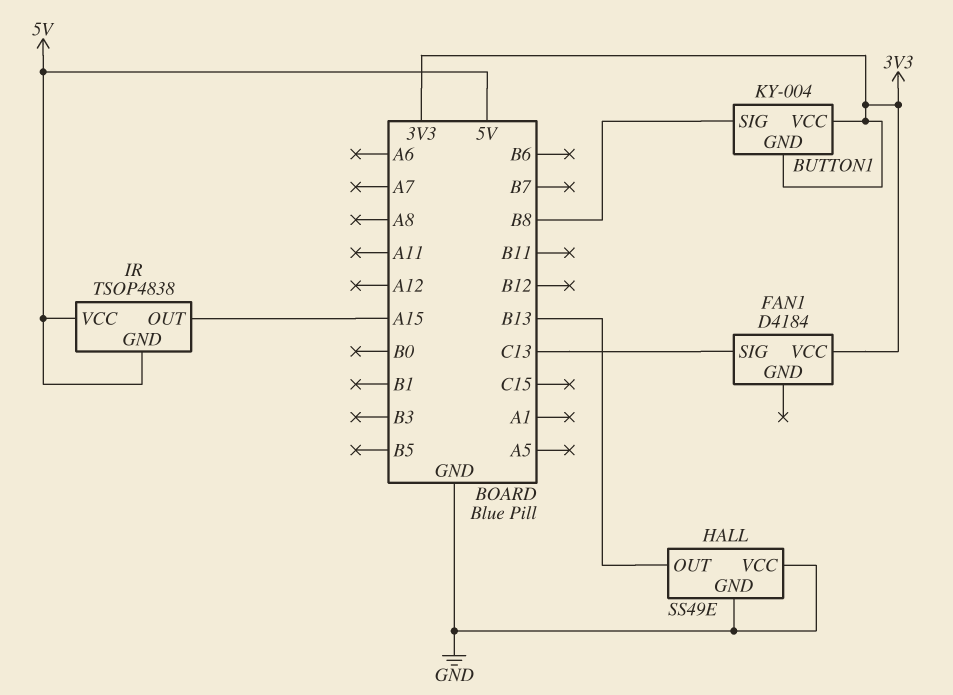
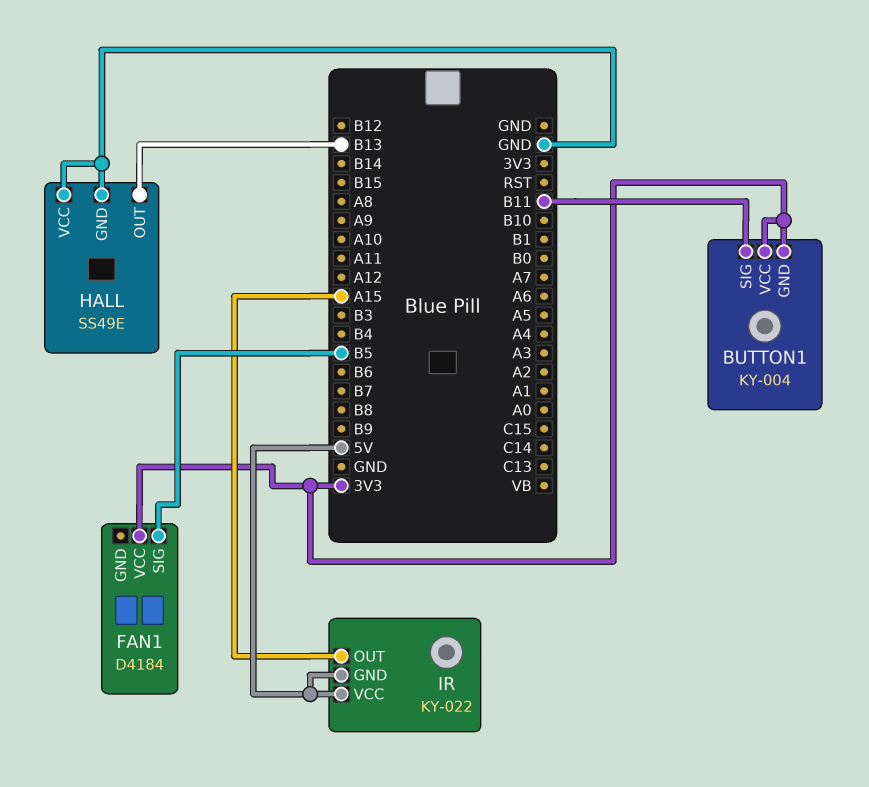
BUTTON1 pin SIG: B8 -> B11
FAN1 pin SIG: C13 -> B5
IR: TSOP4838 -> KY-022

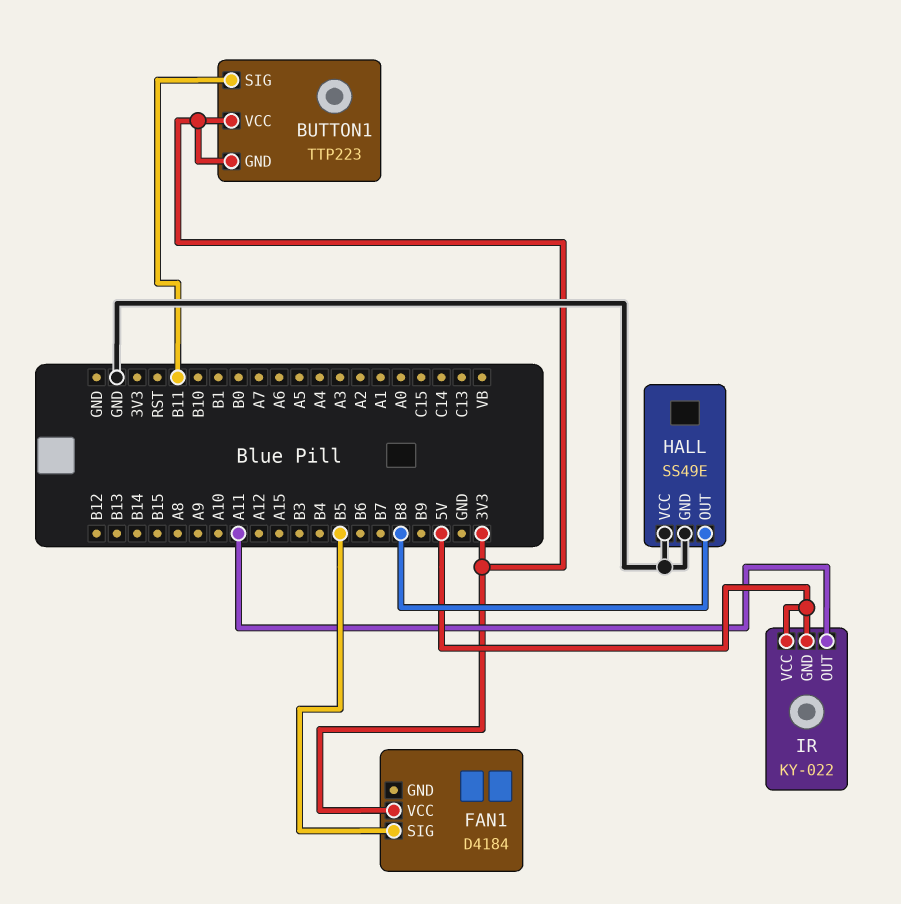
BUTTON1: KY-004 -> TTP223
HALL pin OUT: B13 -> B8
IR pin OUT: A15 -> A11

